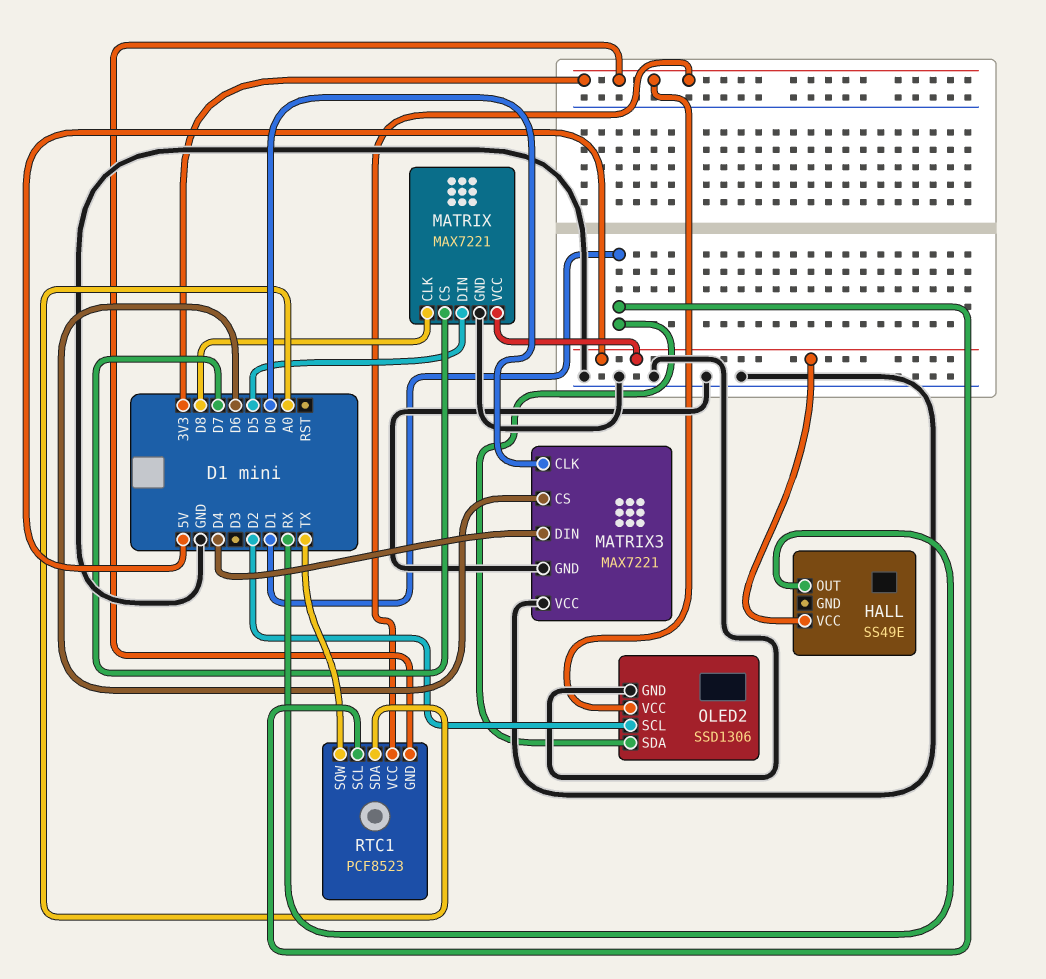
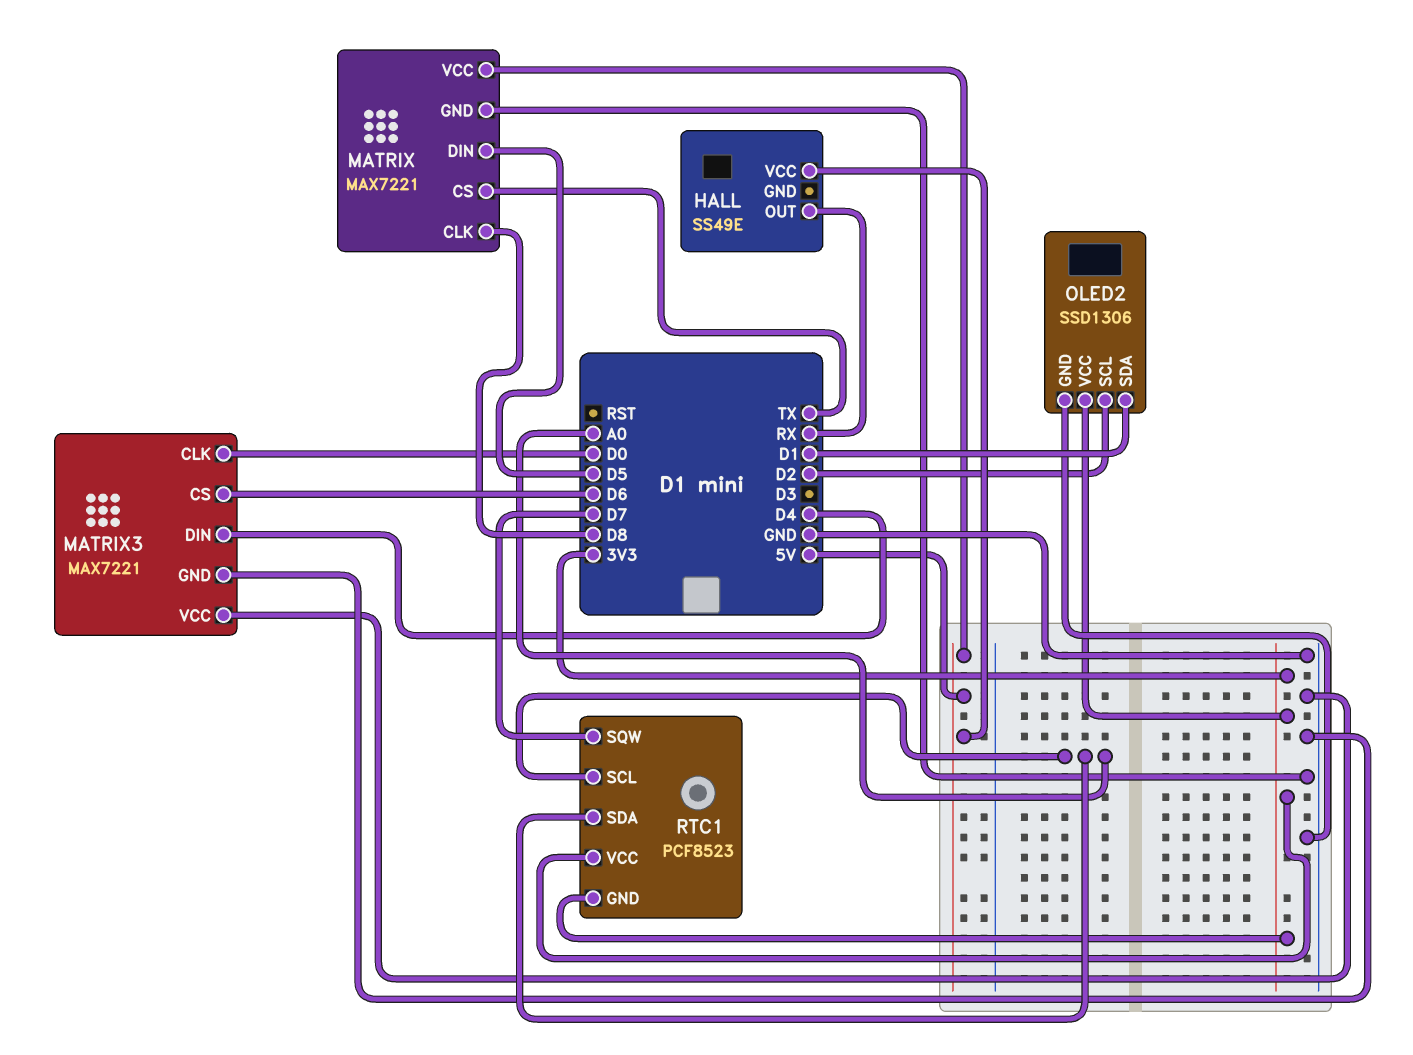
MATRIX pin CS: D7 -> TX
RTC1 pin SCL: D1 -> A0
RTC1 pin SQW: TX -> D7

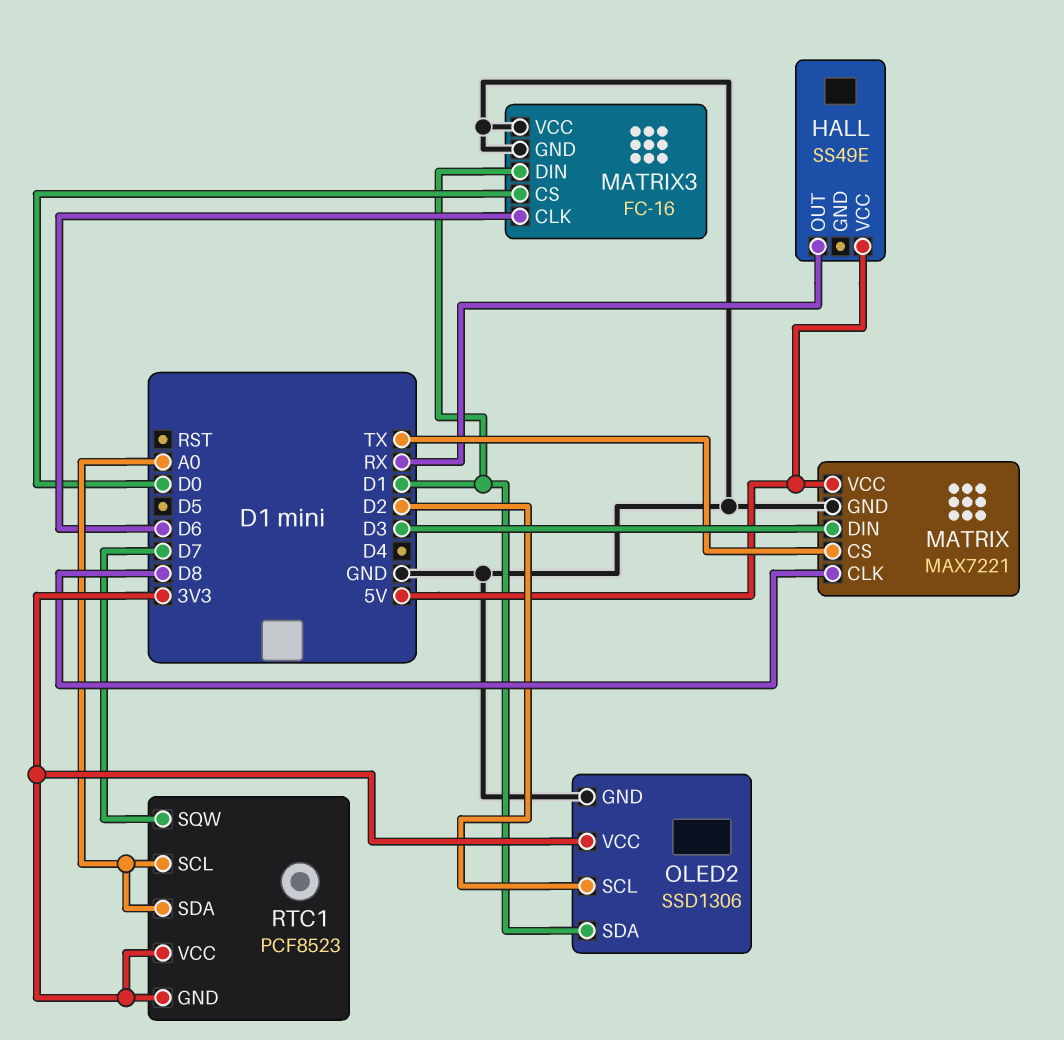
MATRIX pin DIN: D5 -> D3
MATRIX3: MAX7221 -> FC-16
MATRIX3 pin CLK: D0 -> D6
MATRIX3 pin CS: D6 -> D0
MATRIX3 pin DIN: D4 -> D1

